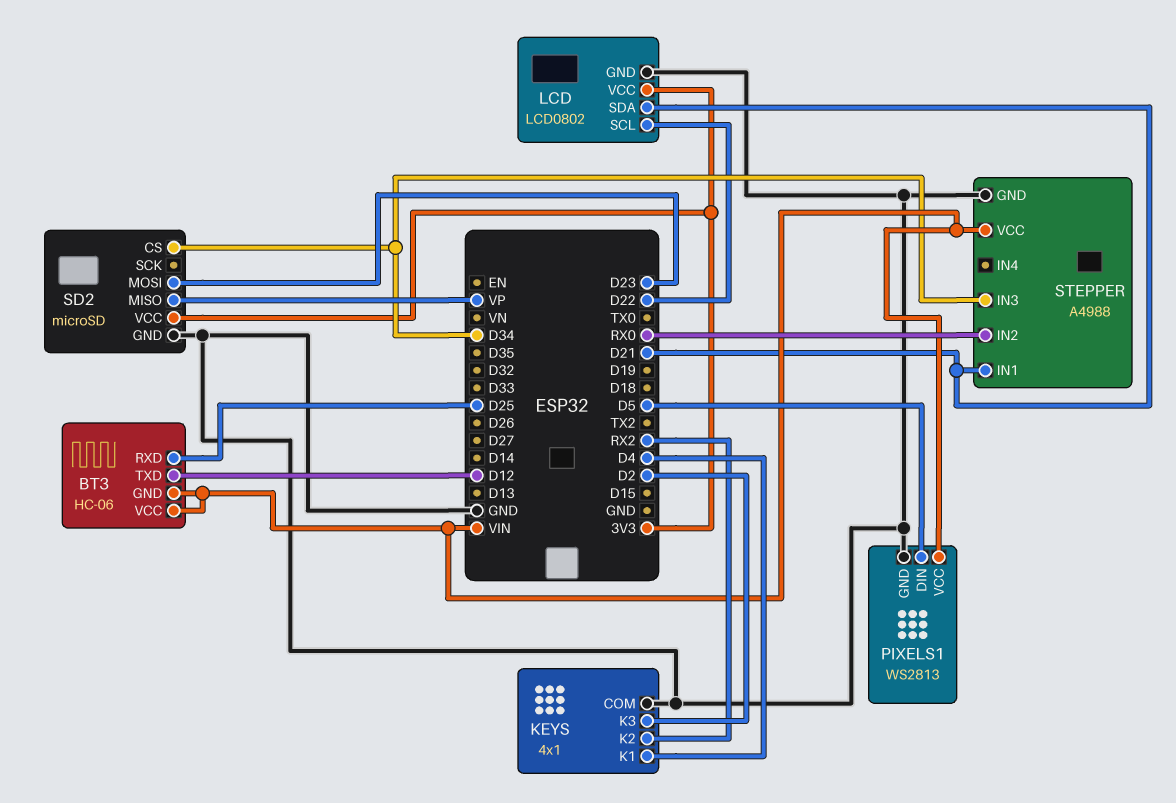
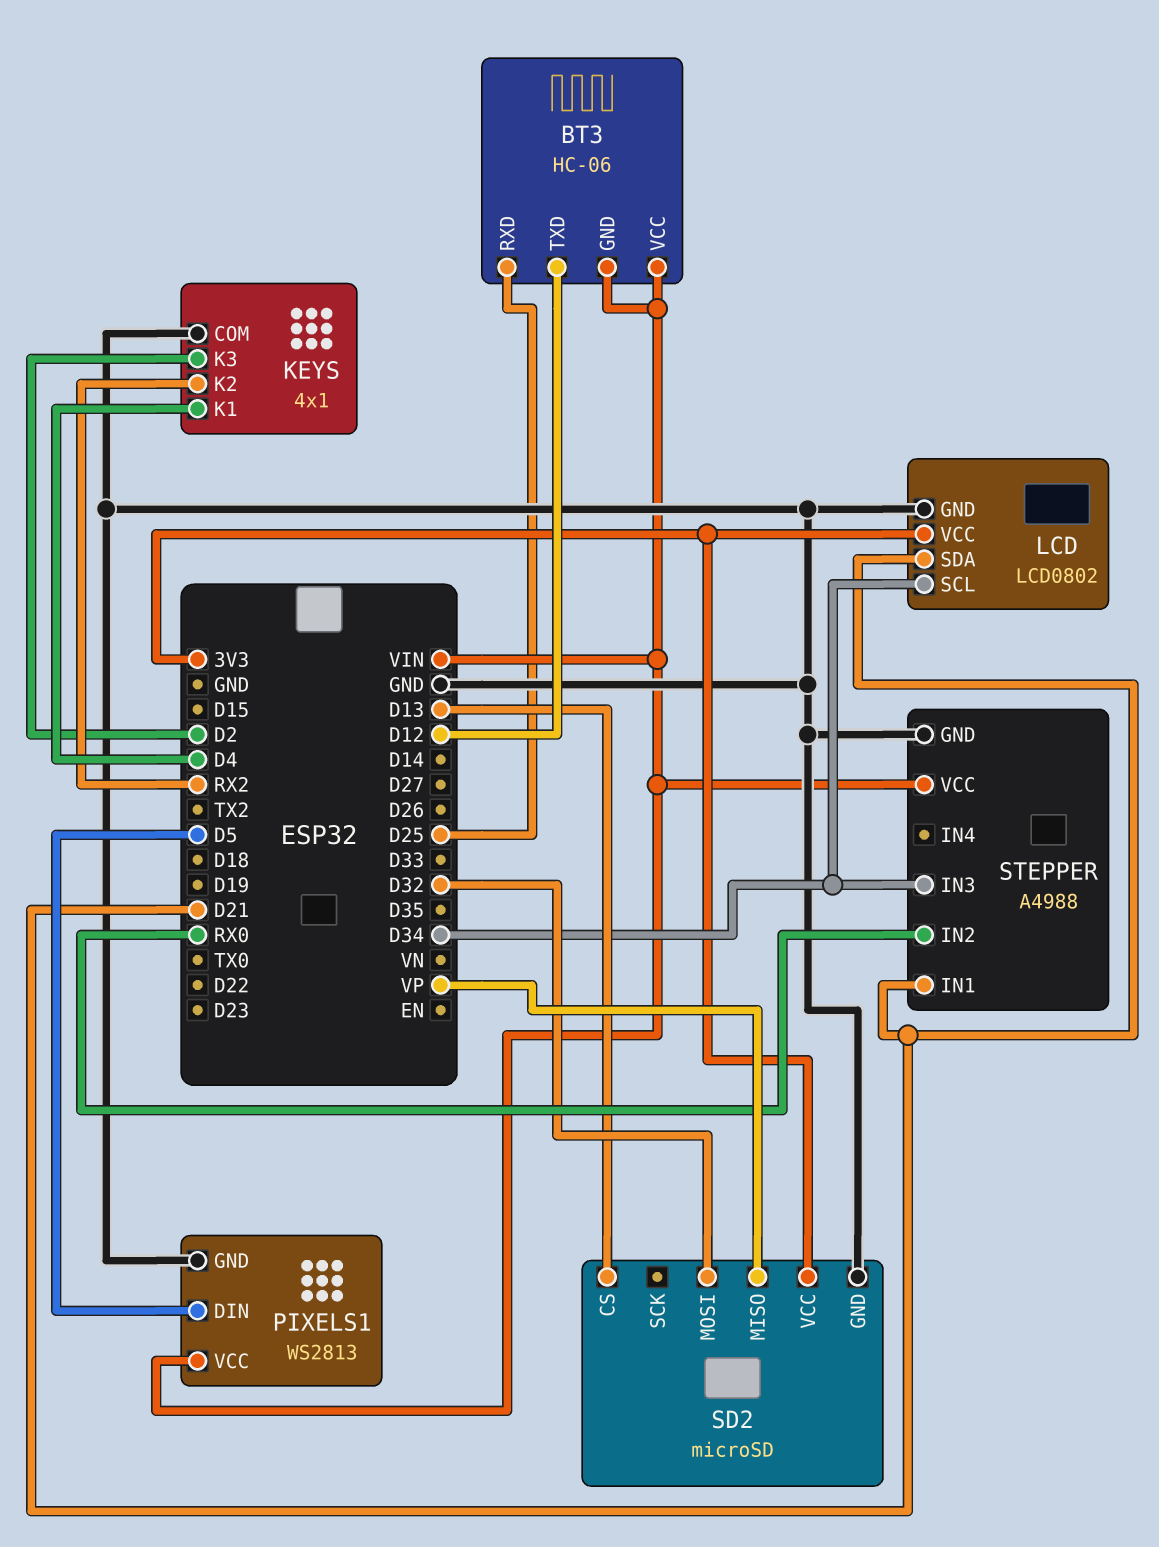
LCD pin SCL: D22 -> D34
SD2 pin CS: D34 -> D13
SD2 pin MOSI: D23 -> D32

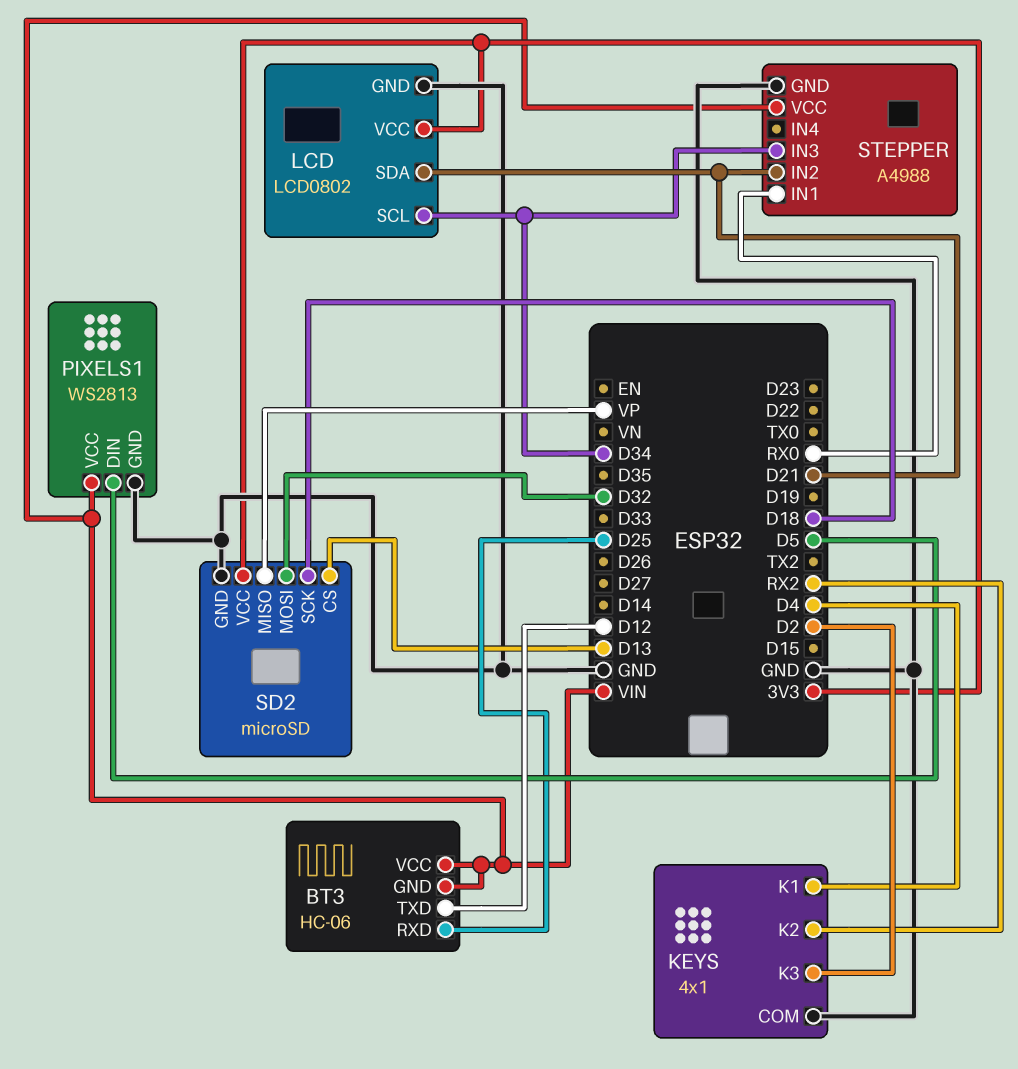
SD2 pin SCK: none -> D18
STEPPER pin IN1: D21 -> RX0
STEPPER pin IN2: RX0 -> D21

